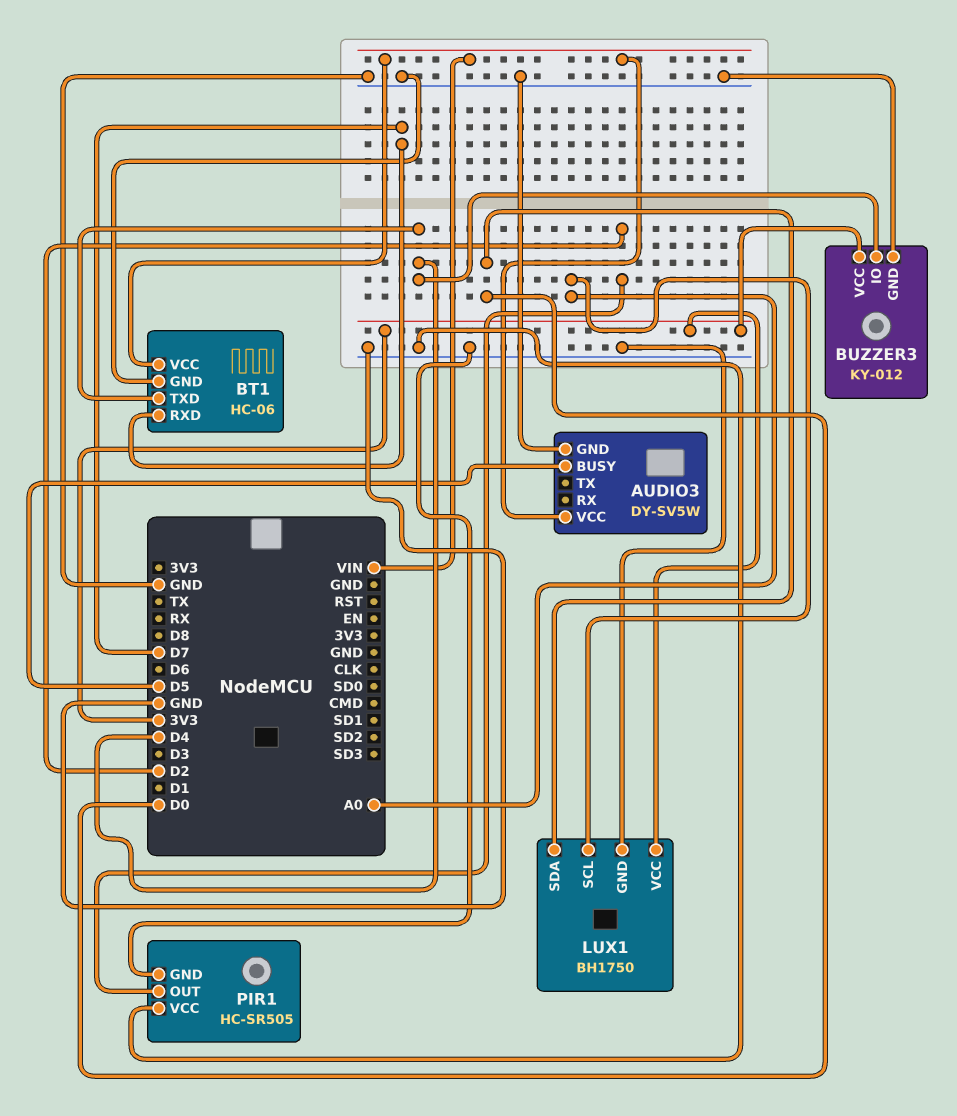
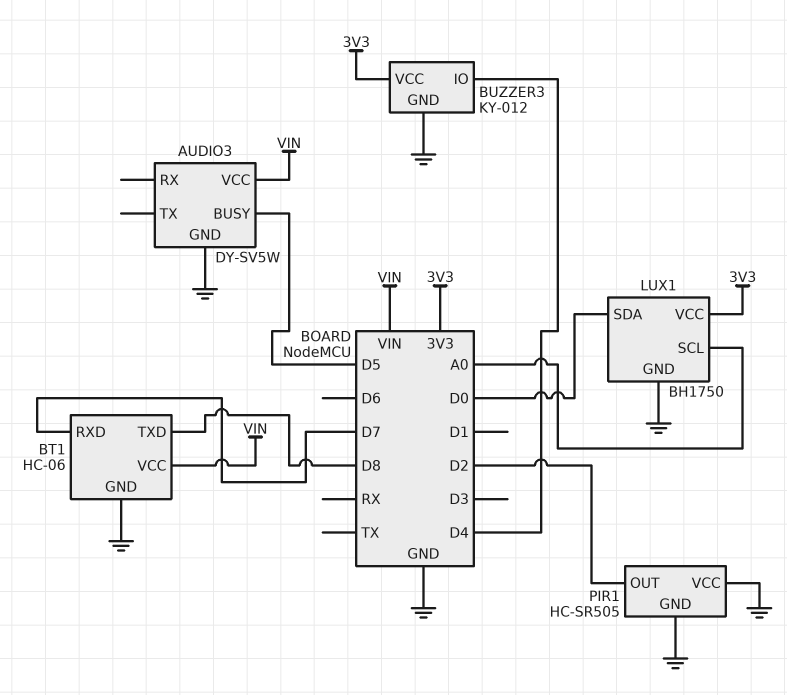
BT1 pin TXD: D4 -> D8

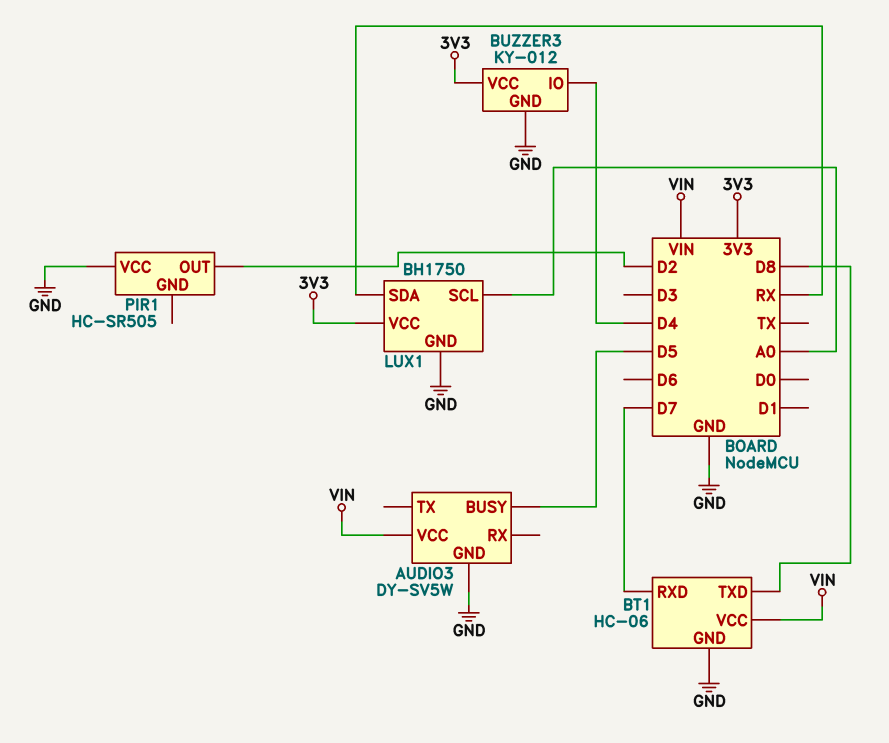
LUX1 pin SDA: D0 -> RX
PIR1 pin GND: GND -> none

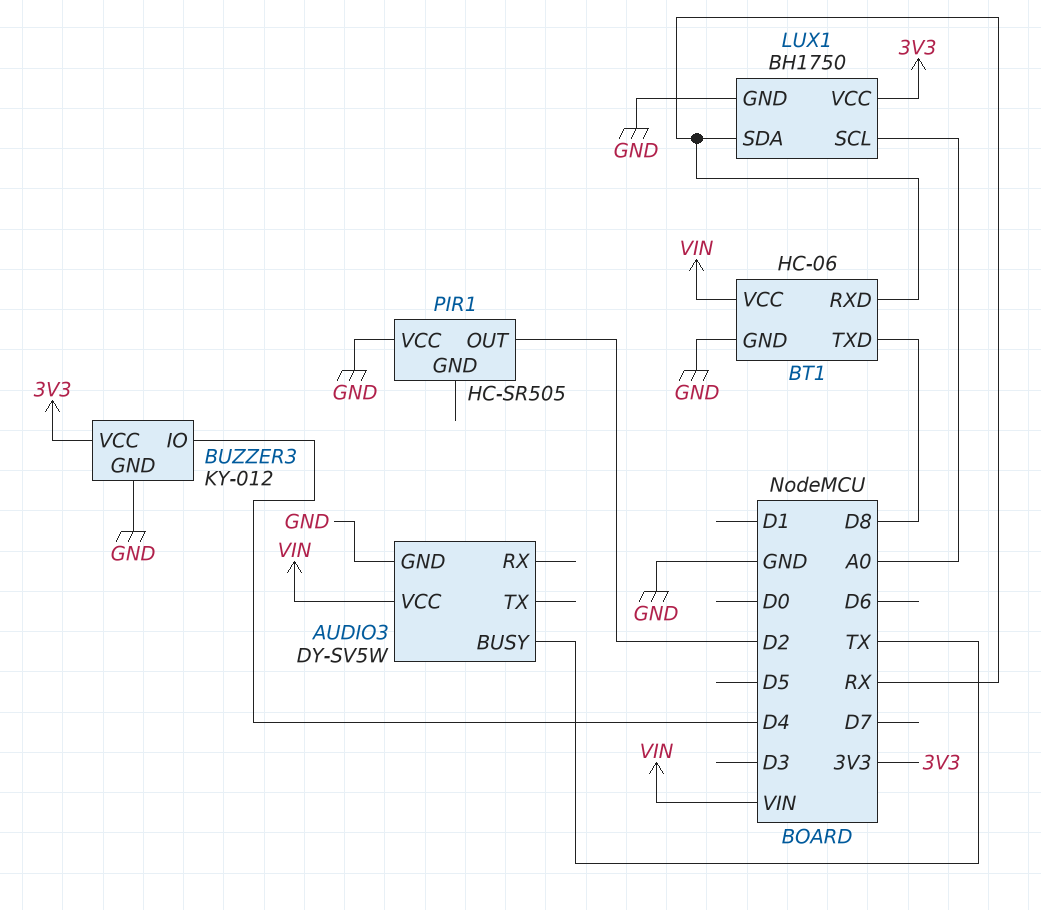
AUDIO3 pin BUSY: D5 -> TX
BT1 pin RXD: D7 -> RX

